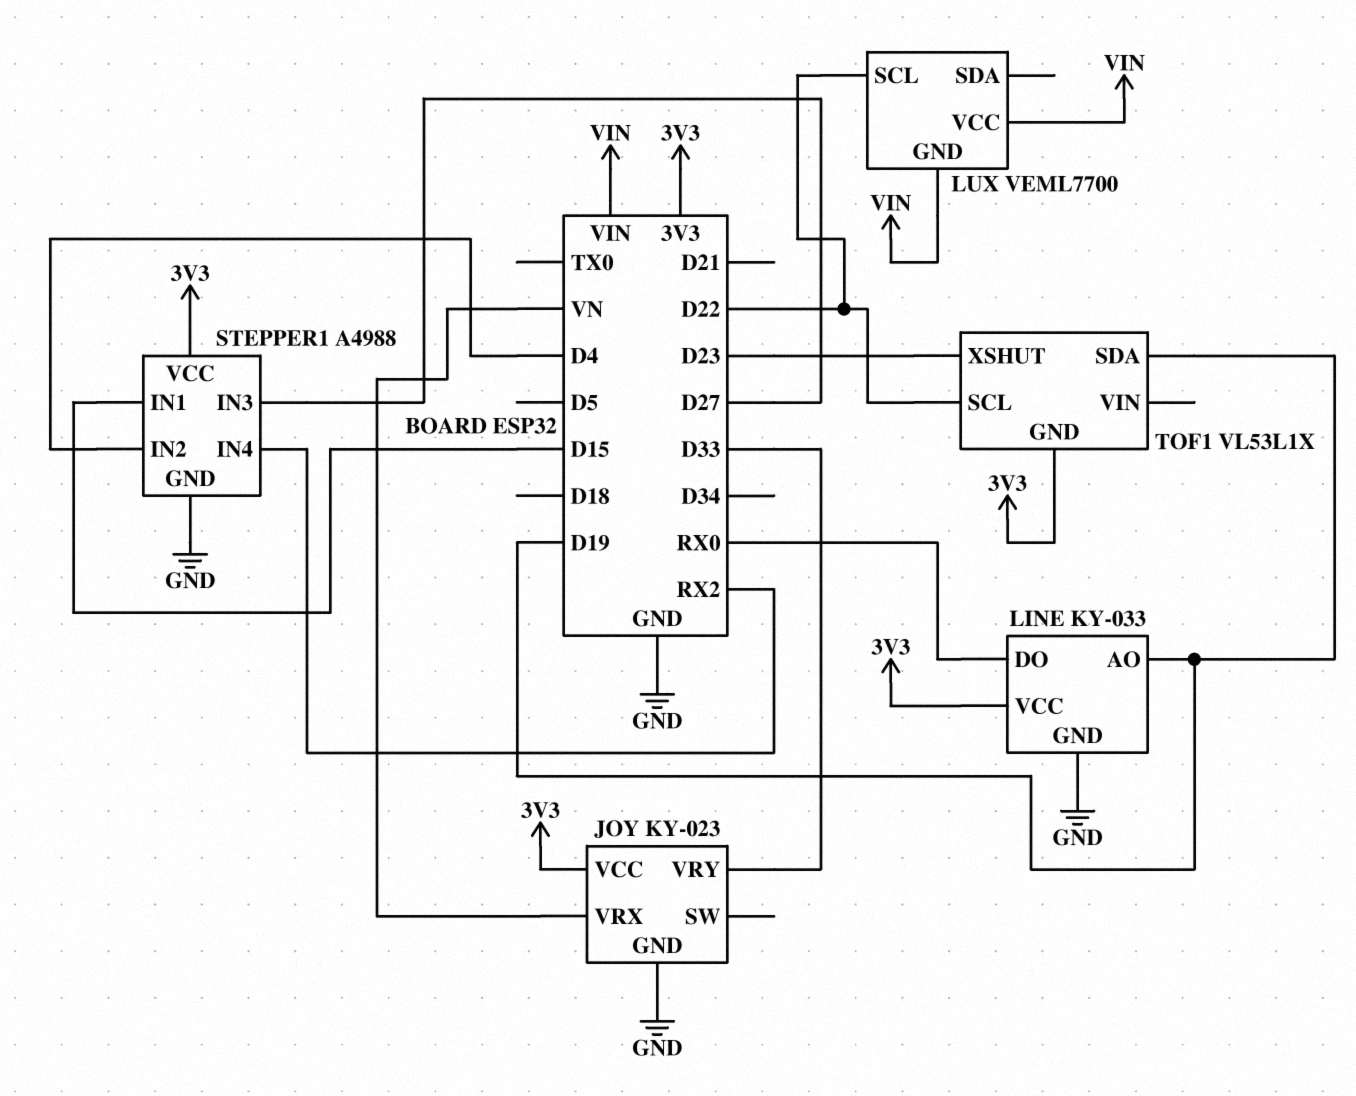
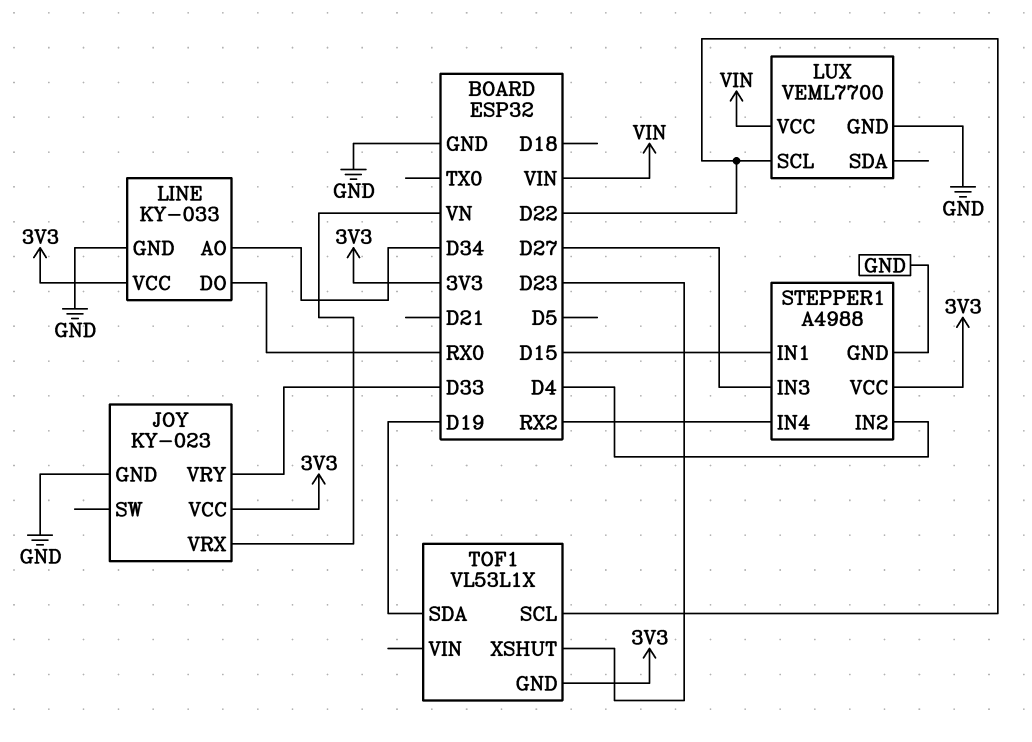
LINE pin AO: D19 -> D34
LUX pin GND: VIN -> GND

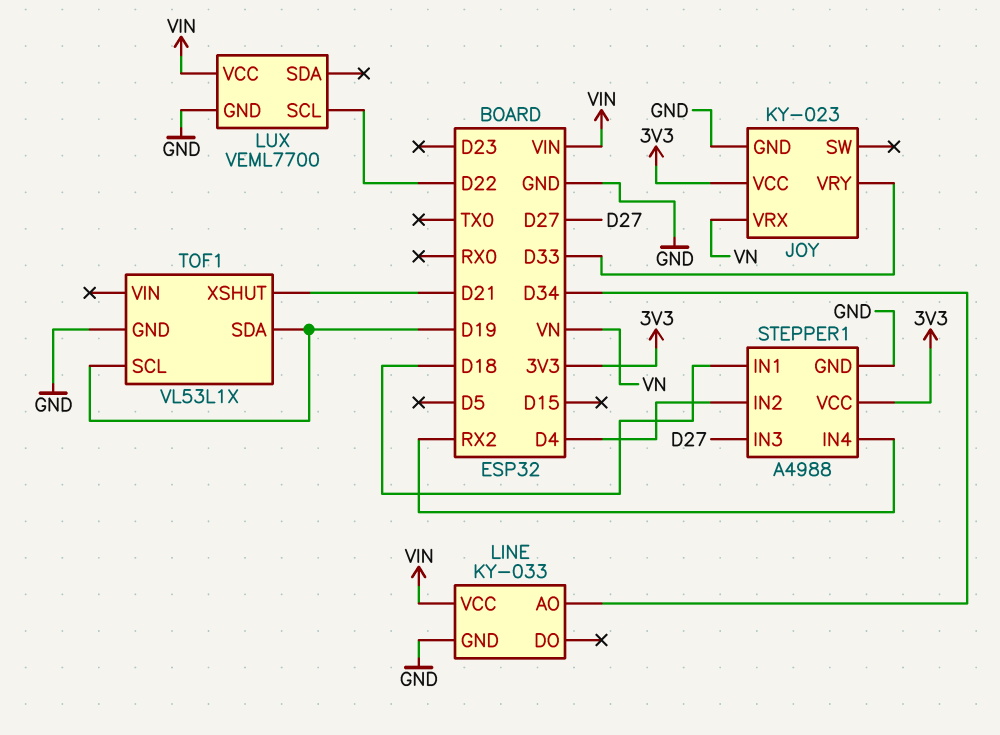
LINE pin DO: RX0 -> none
LINE pin VCC: 3V3 -> VIN
STEPPER1 pin IN1: D15 -> D18
TOF1 pin GND: 3V3 -> GND
TOF1 pin SCL: D22 -> D19
TOF1 pin XSHUT: D23 -> D21

